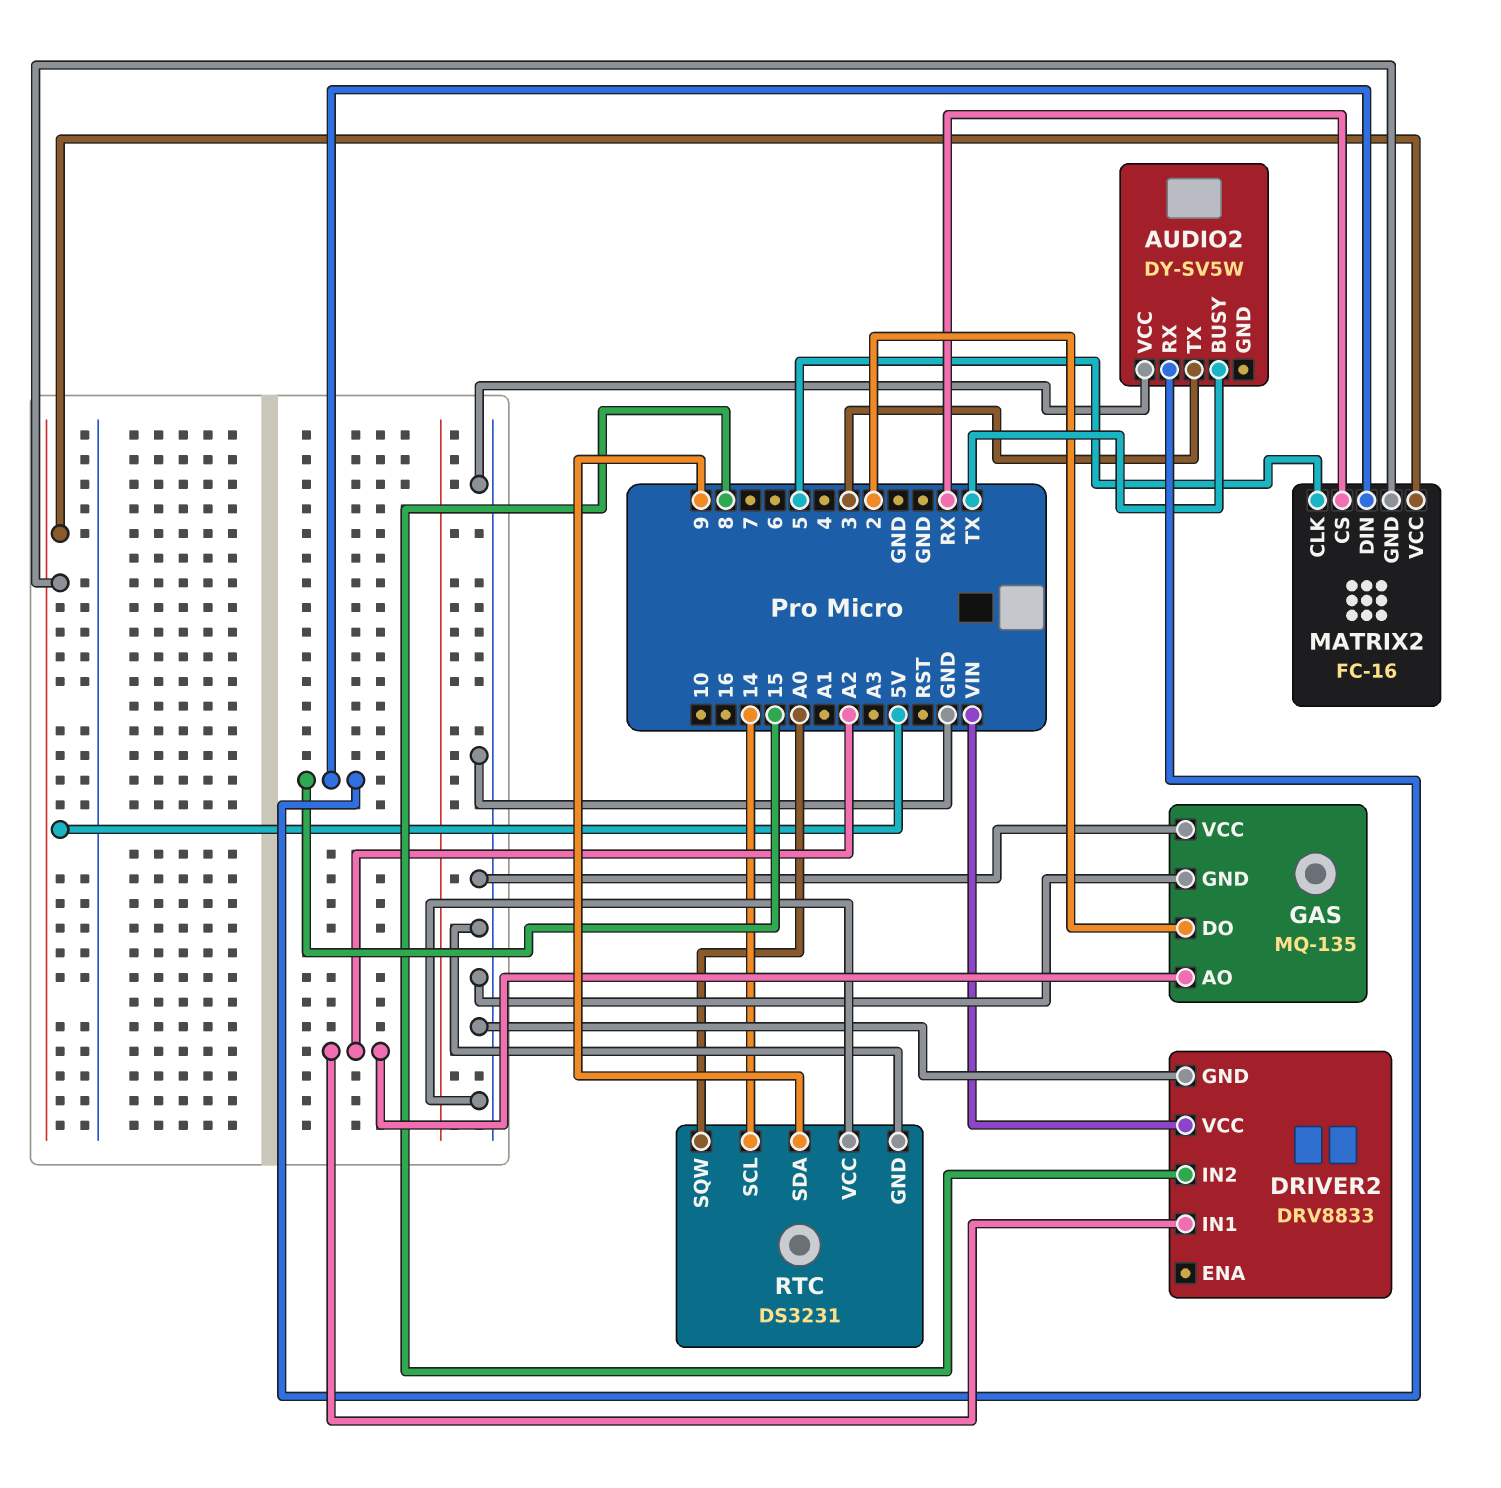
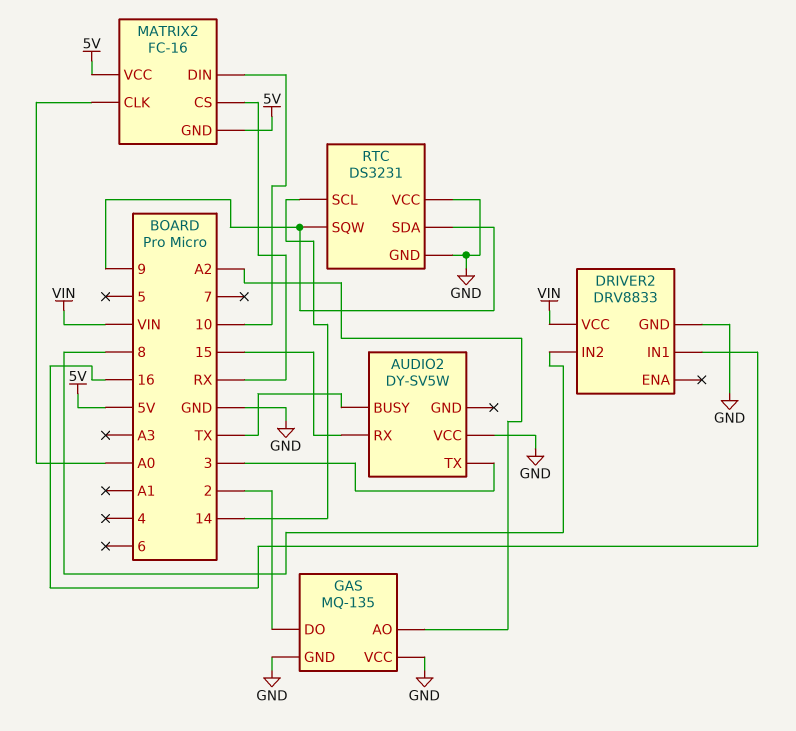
DRIVER2 pin IN1: A2 -> 16
MATRIX2 pin CLK: 5 -> A0
MATRIX2 pin DIN: 15 -> 10
RTC pin SQW: A0 -> 9

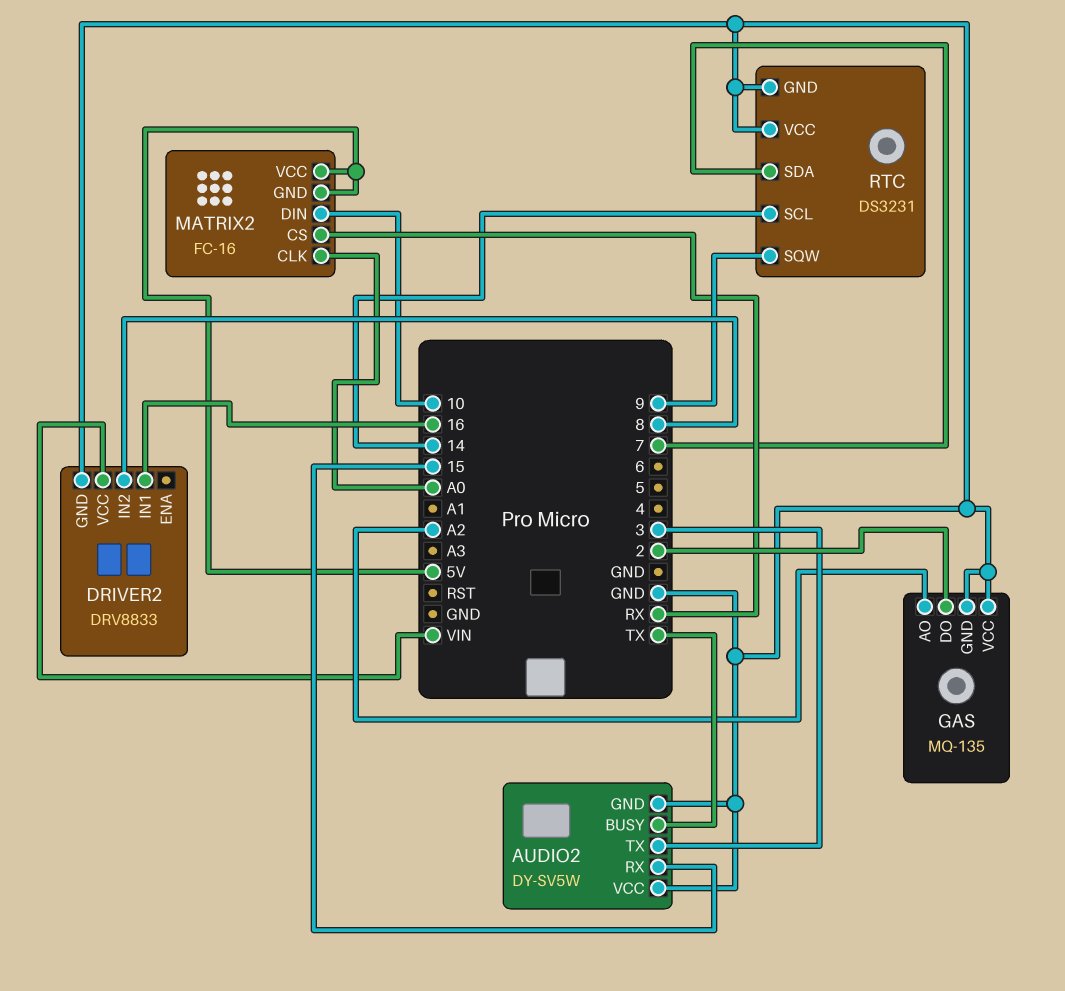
AUDIO2 pin GND: none -> GND
RTC pin SDA: 9 -> 7

